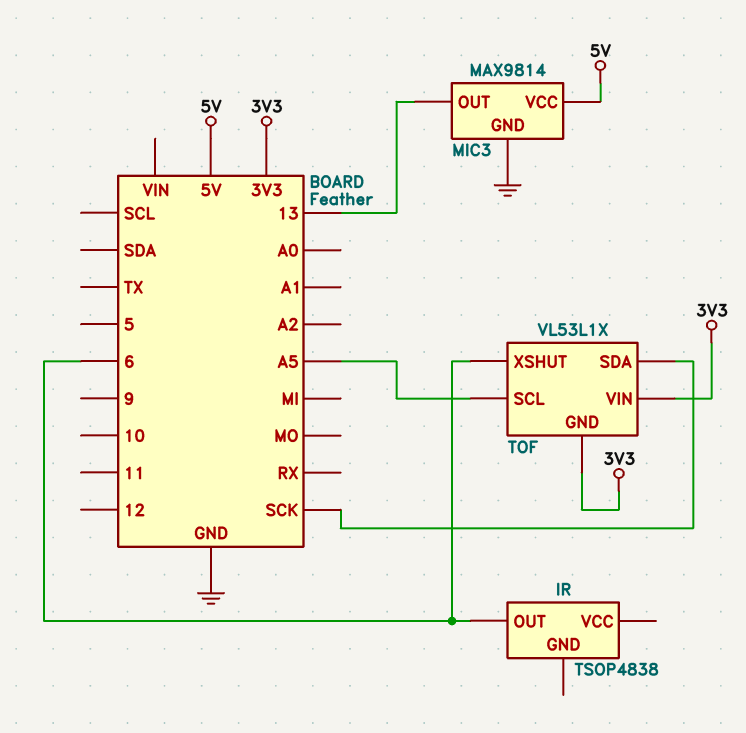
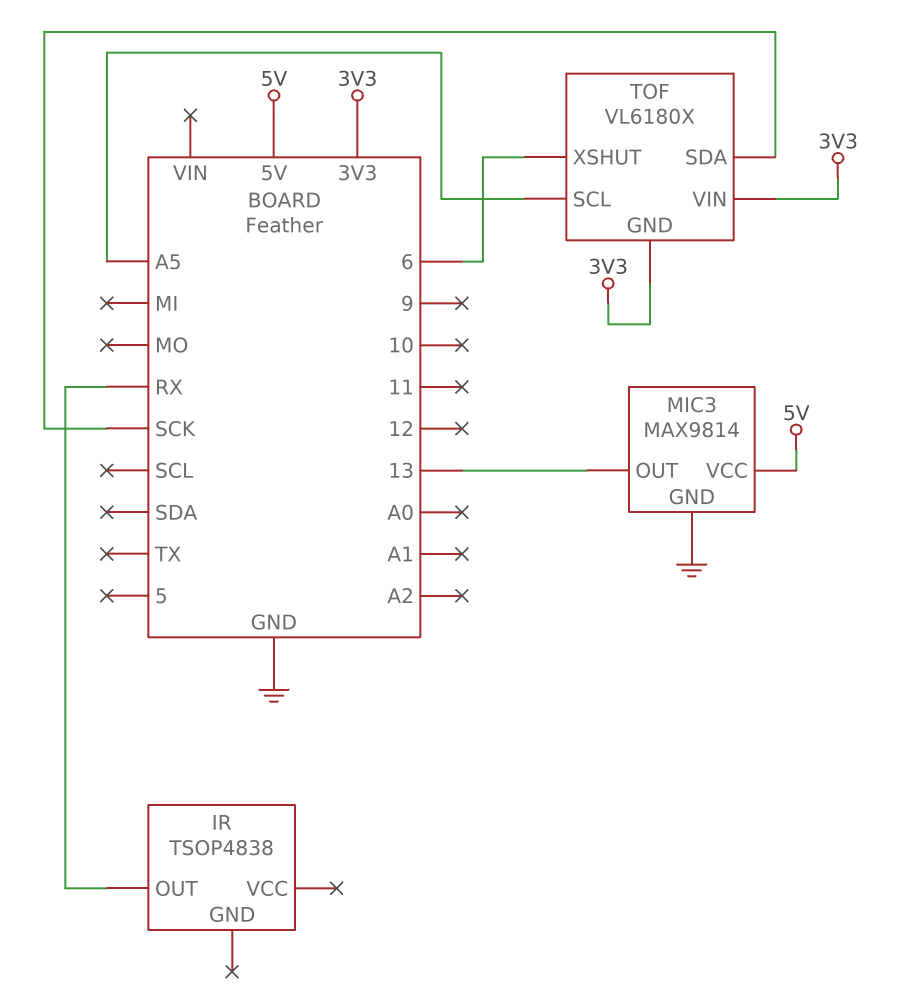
IR pin OUT: 6 -> RX
TOF: VL53L1X -> VL6180X

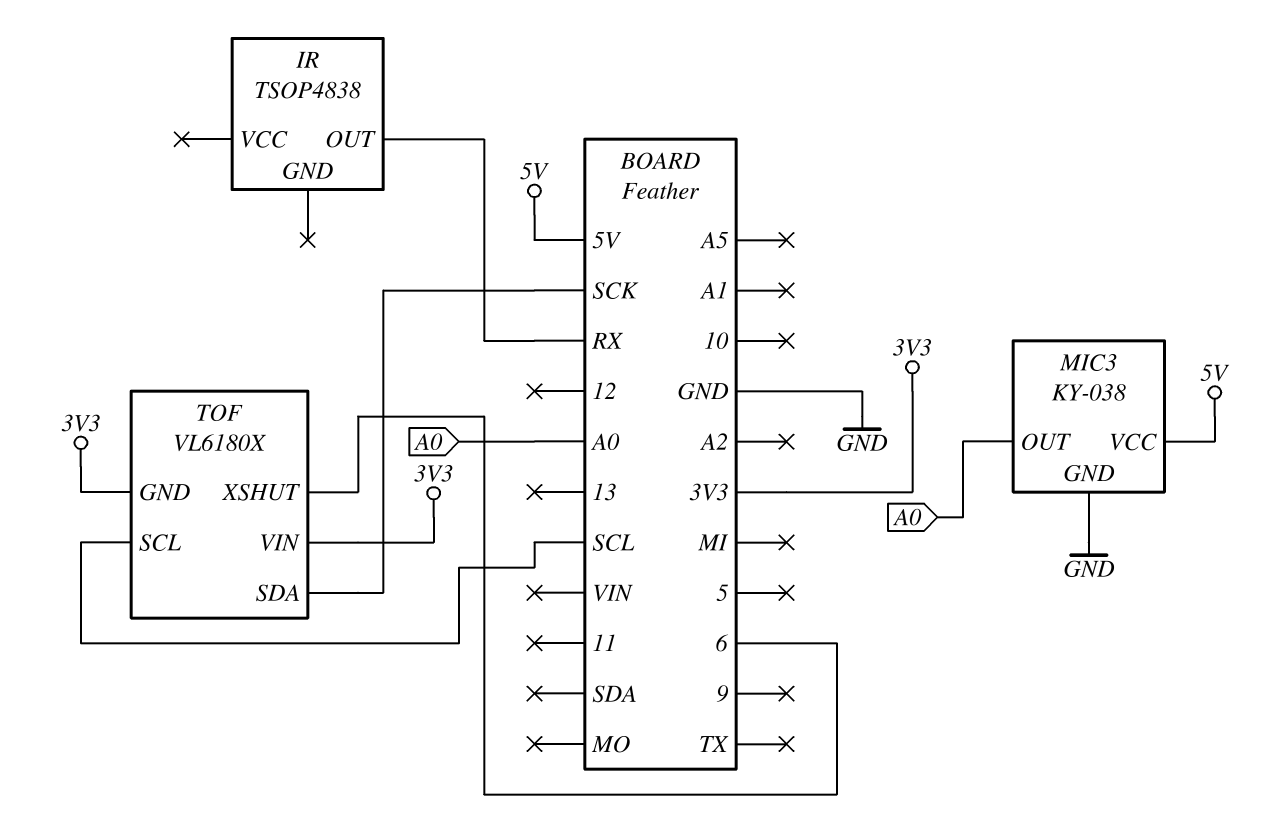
MIC3: MAX9814 -> KY-038
MIC3 pin OUT: 13 -> A0
TOF pin SCL: A5 -> SCL

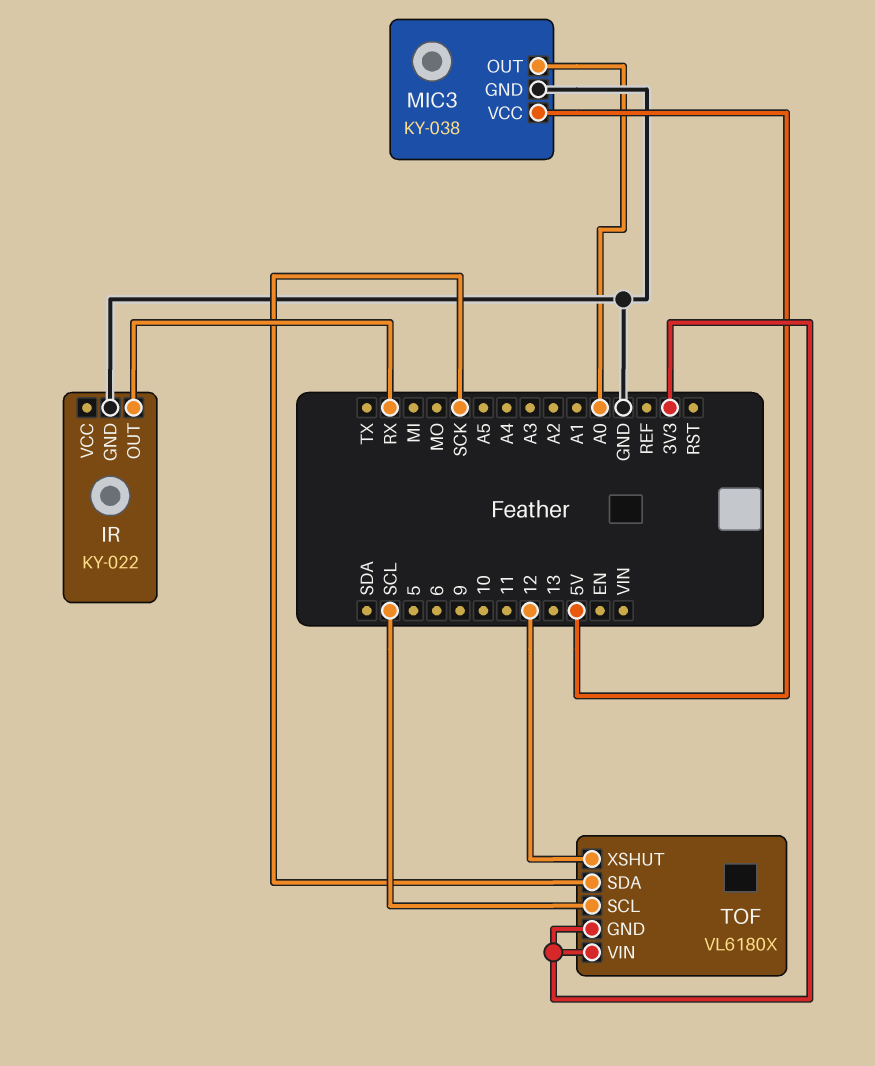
IR: TSOP4838 -> KY-022
IR pin GND: none -> GND
TOF pin XSHUT: 6 -> 12

